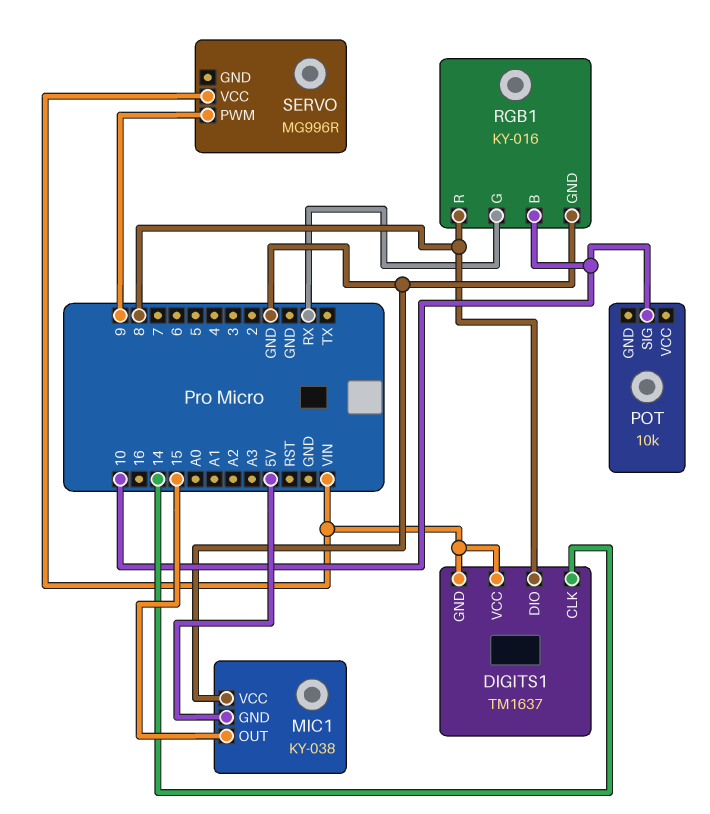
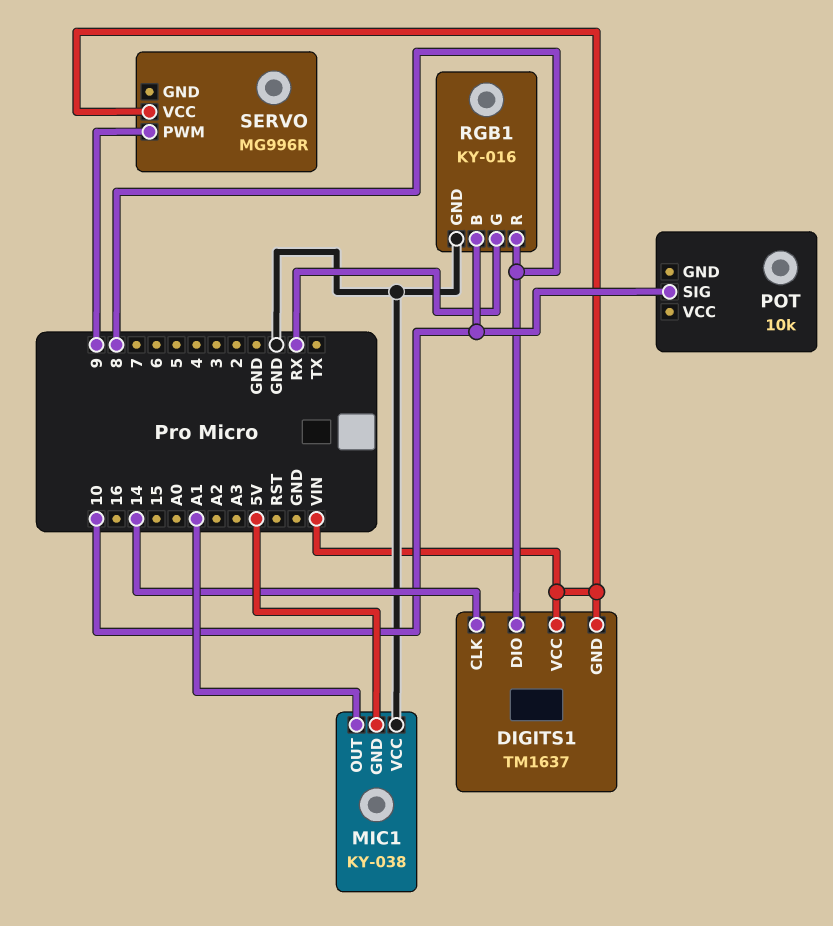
MIC1 pin OUT: 15 -> A1

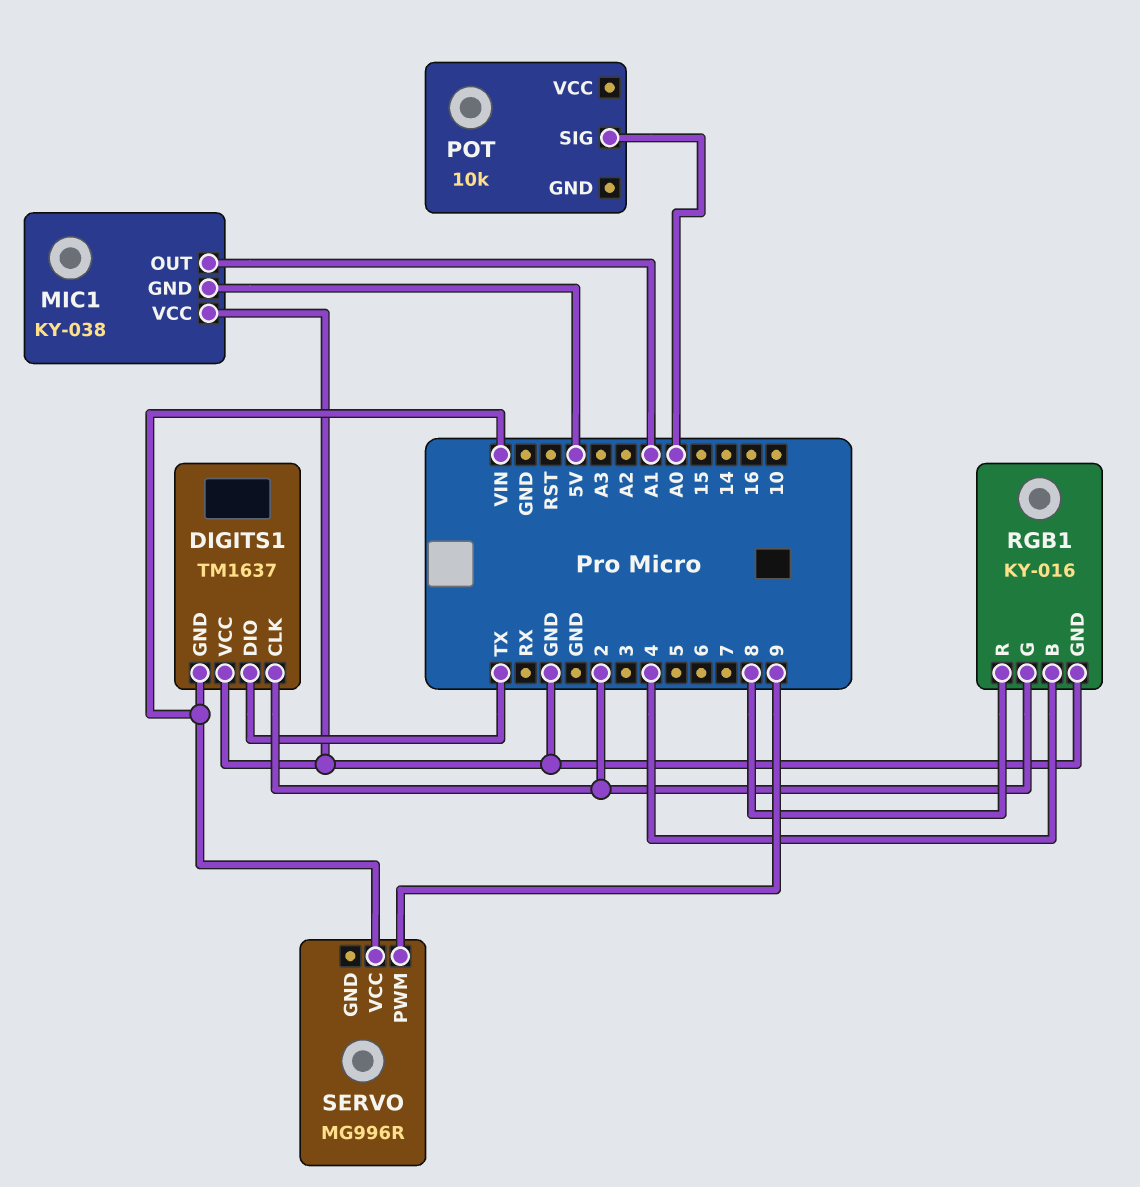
DIGITS1 pin CLK: 14 -> 2
DIGITS1 pin DIO: 8 -> TX
DIGITS1 pin VCC: VIN -> GND
POT pin SIG: 10 -> A0
RGB1 pin B: 10 -> 4
RGB1 pin G: RX -> 2

